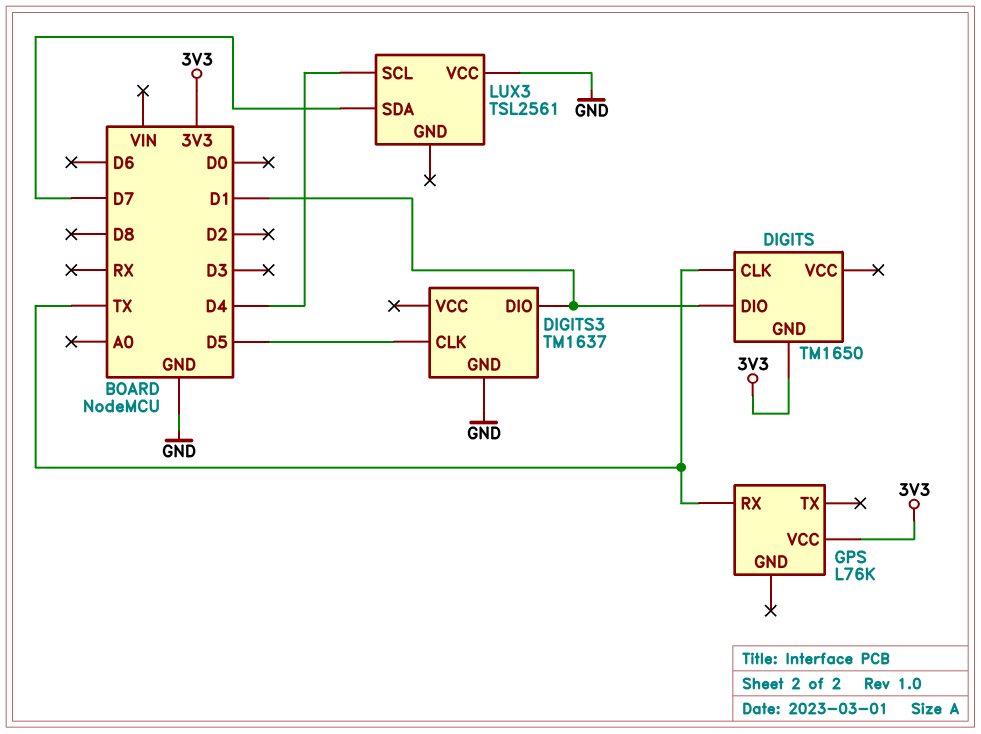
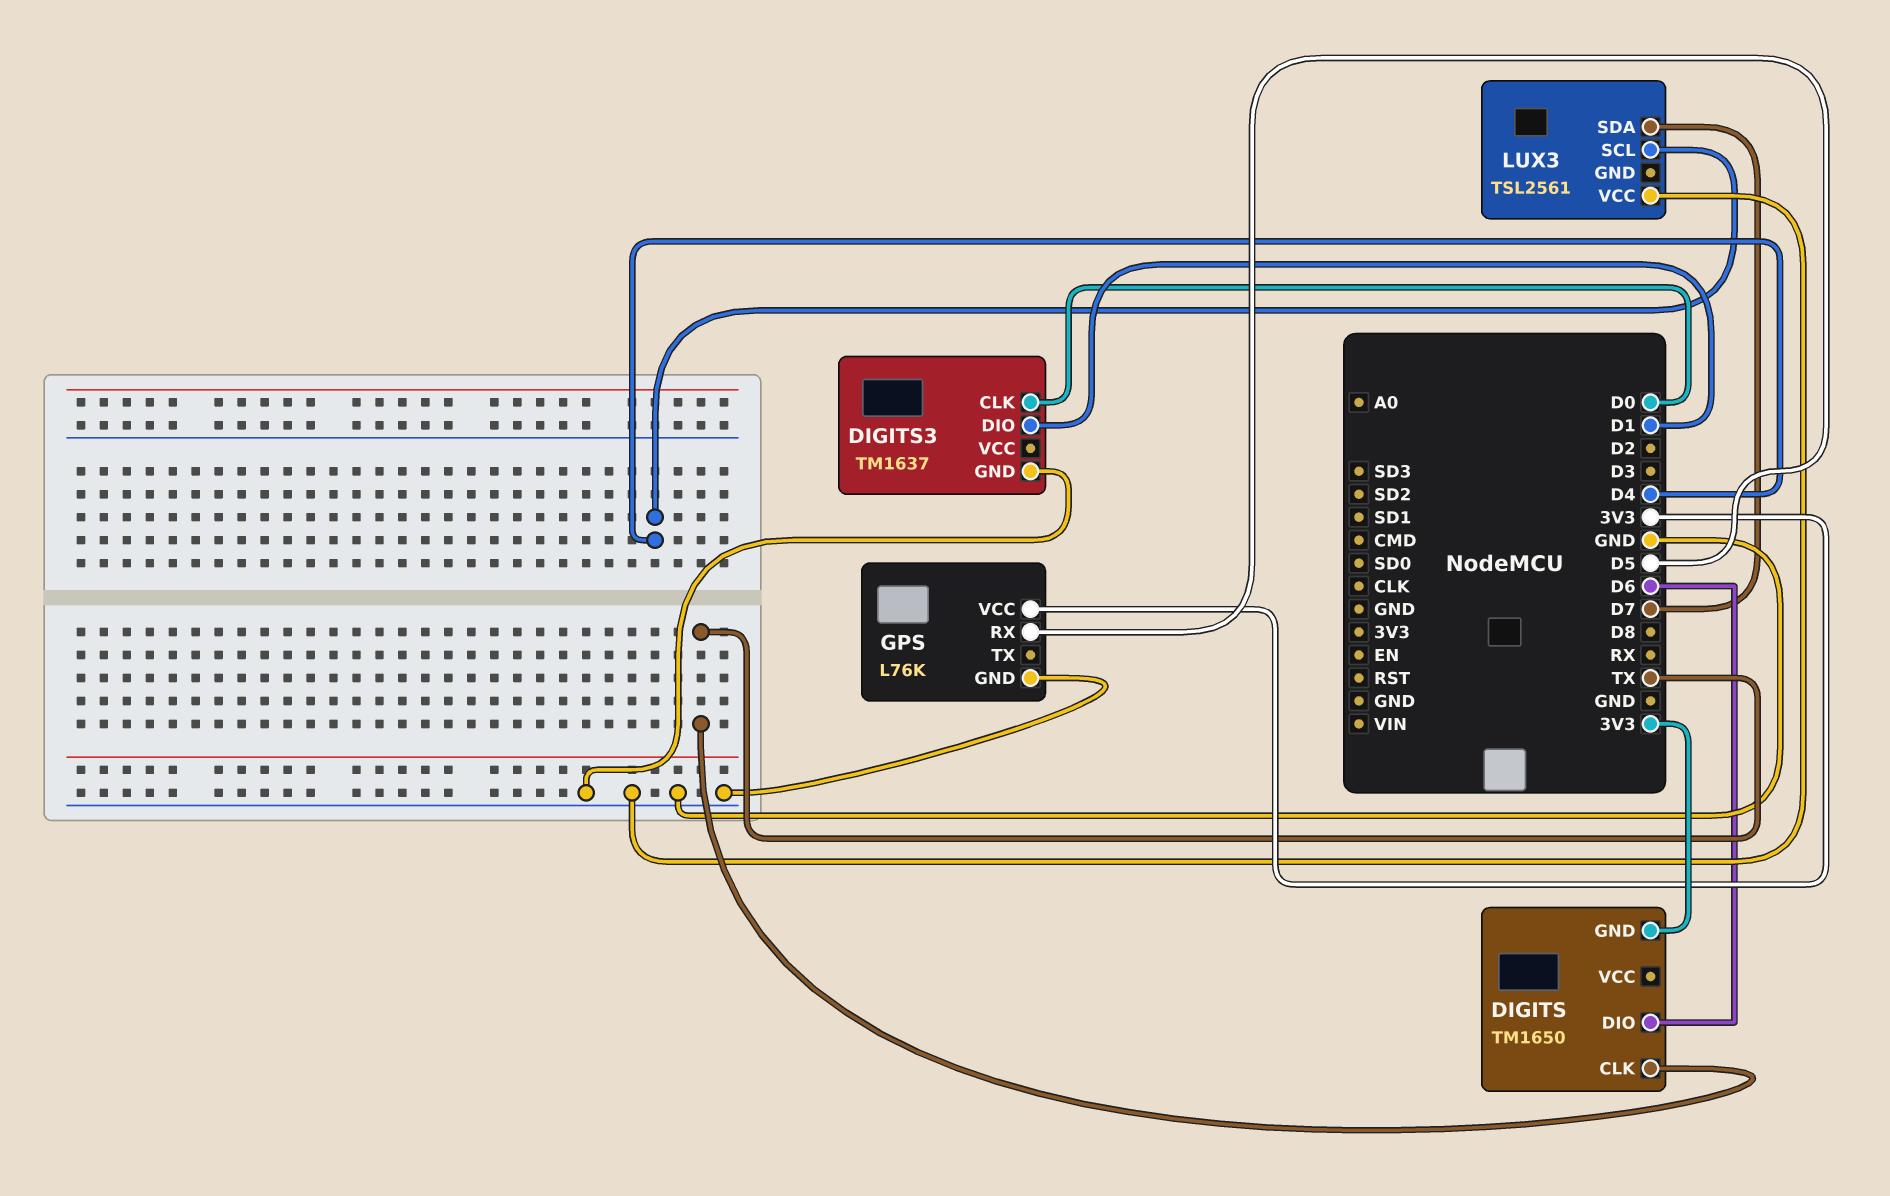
DIGITS pin DIO: D1 -> D6
DIGITS3 pin CLK: D5 -> D0
GPS pin GND: none -> GND
GPS pin RX: TX -> D5

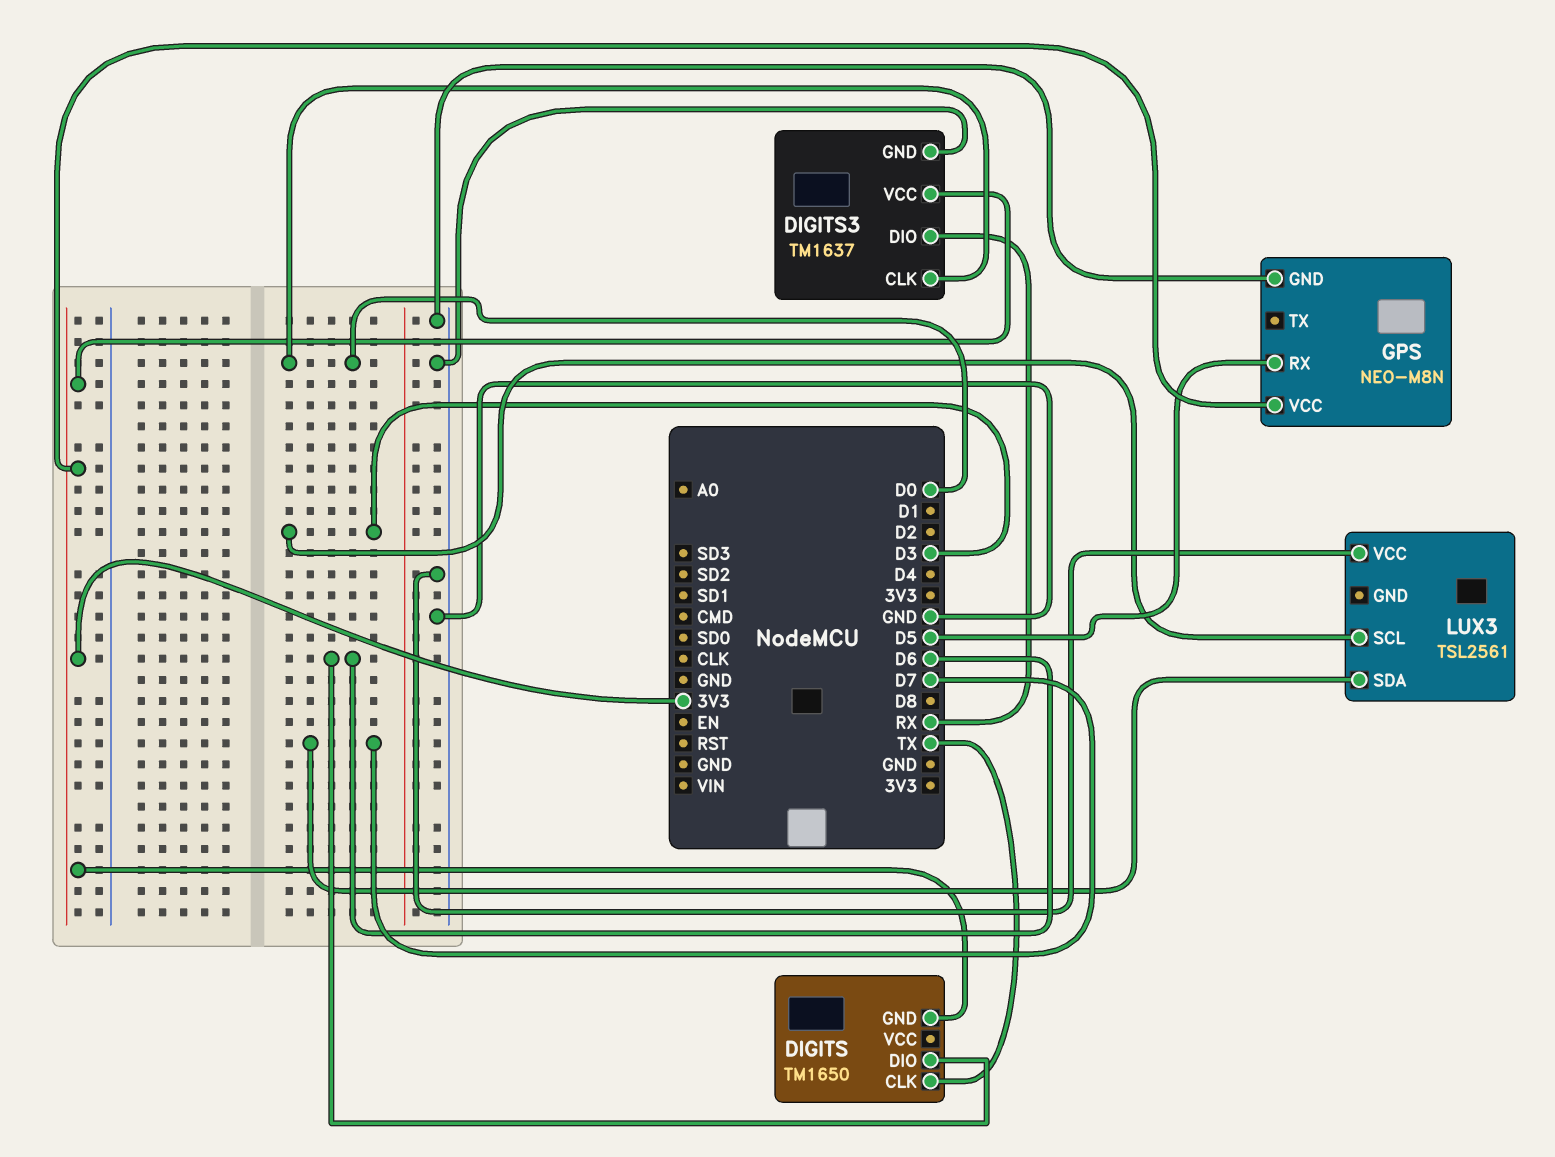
DIGITS3 pin DIO: D1 -> RX
DIGITS3 pin VCC: none -> 3V3
GPS: L76K -> NEO-M8N
LUX3 pin SCL: D4 -> D3

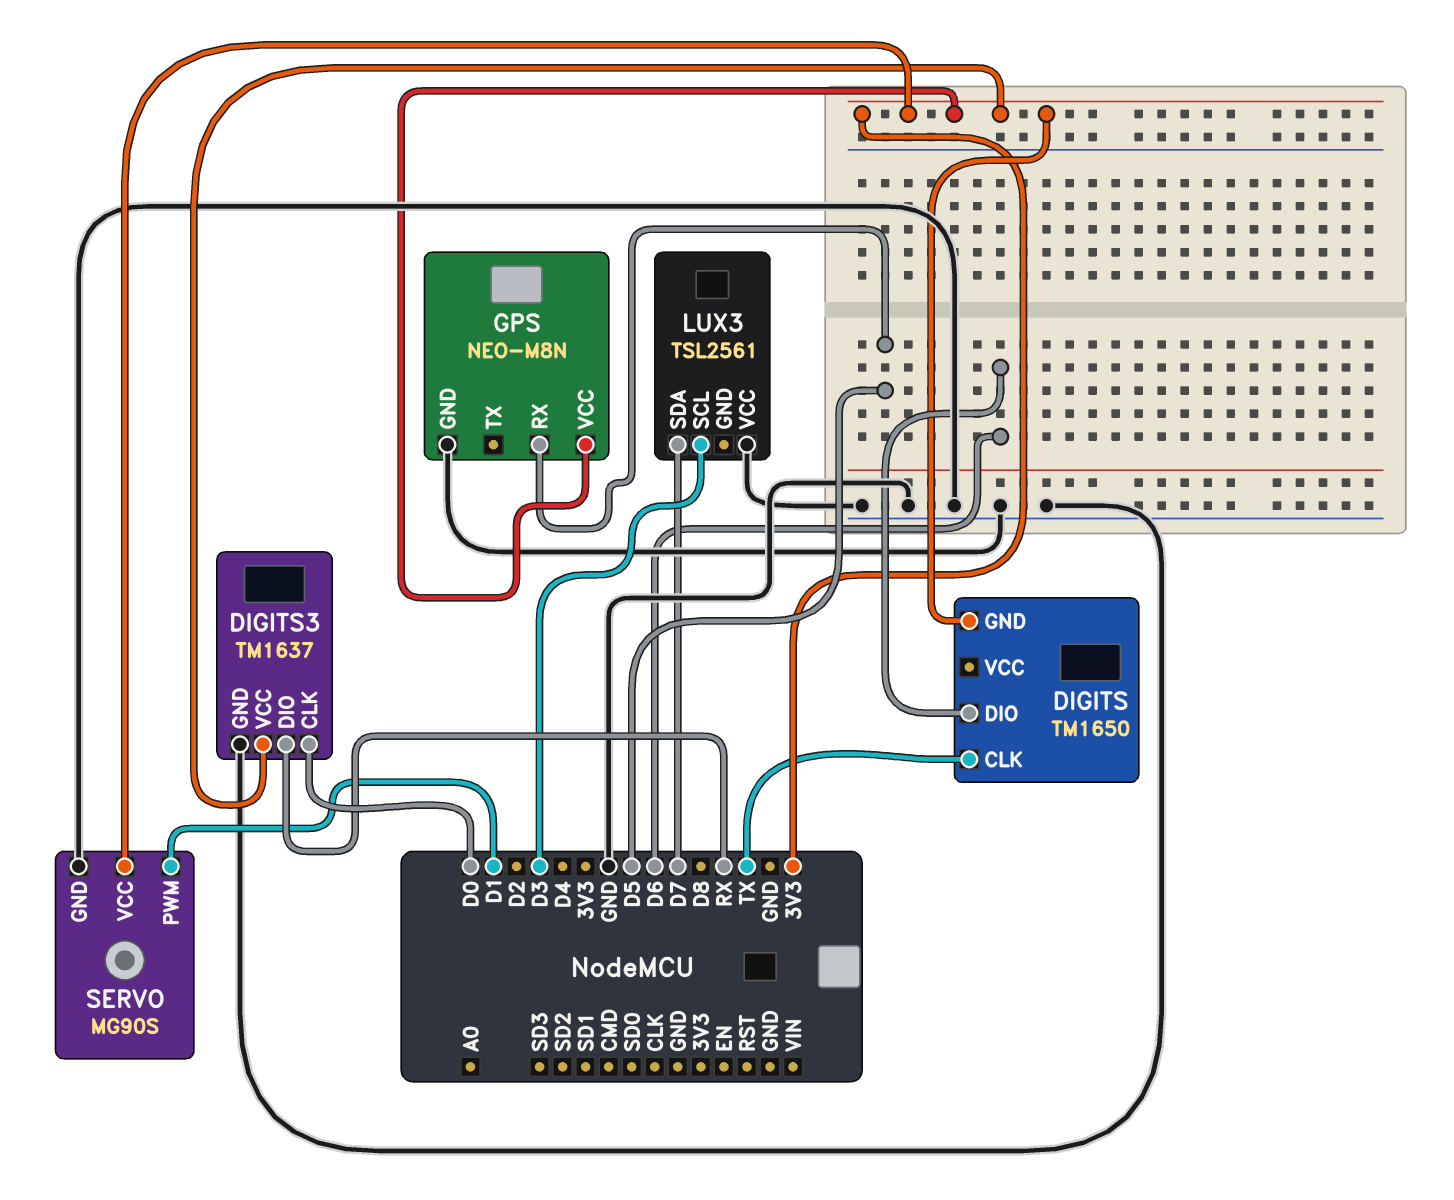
SERVO: none -> MG90S
SERVO pin GND: none -> GND
SERVO pin PWM: none -> D1
SERVO pin VCC: none -> 3V3

